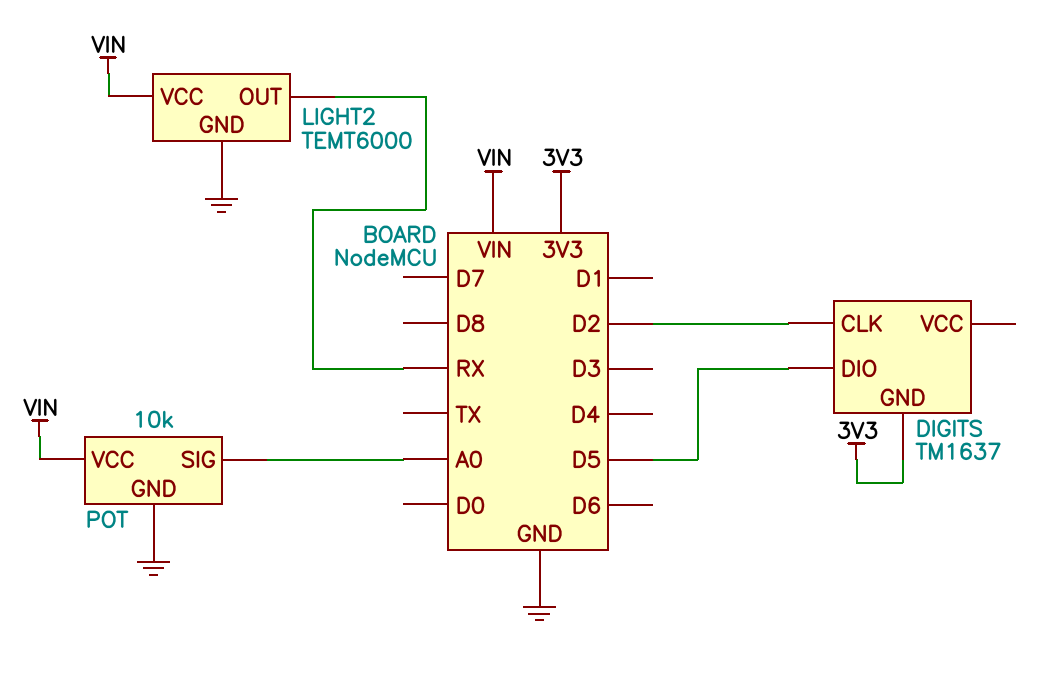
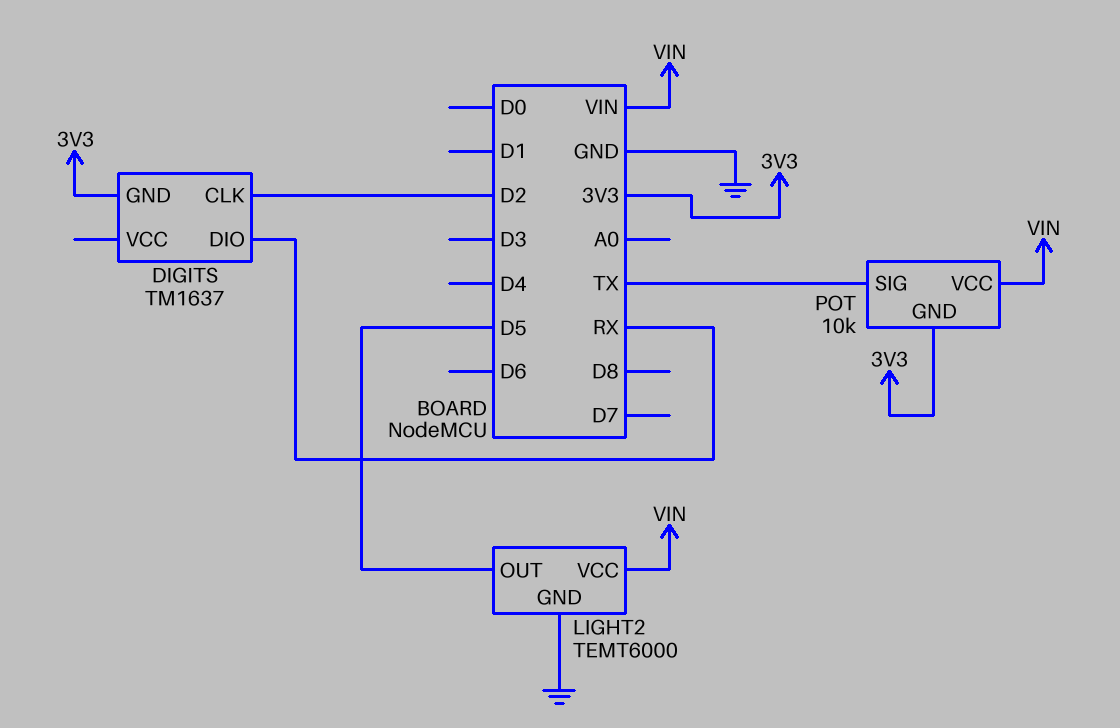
DIGITS pin DIO: D5 -> RX
LIGHT2 pin OUT: RX -> D5
POT pin GND: GND -> 3V3
POT pin SIG: A0 -> TX

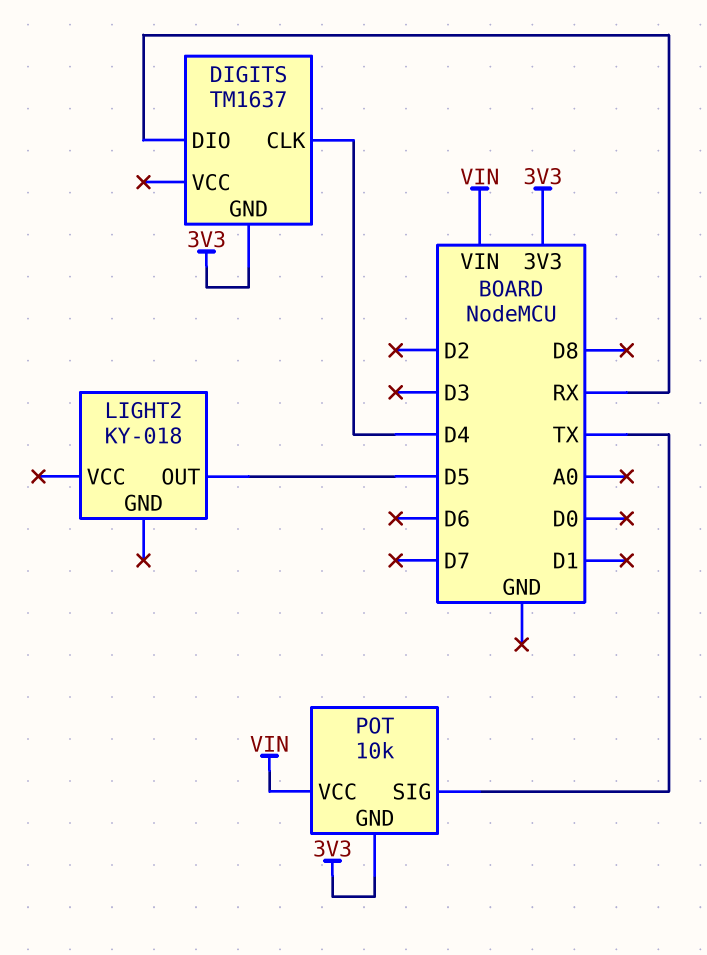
DIGITS pin CLK: D2 -> D4
LIGHT2: TEMT6000 -> KY-018
LIGHT2 pin GND: GND -> none
LIGHT2 pin VCC: VIN -> none

